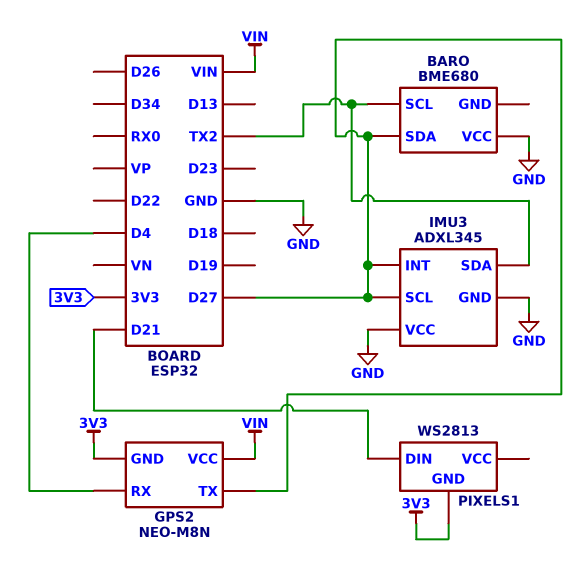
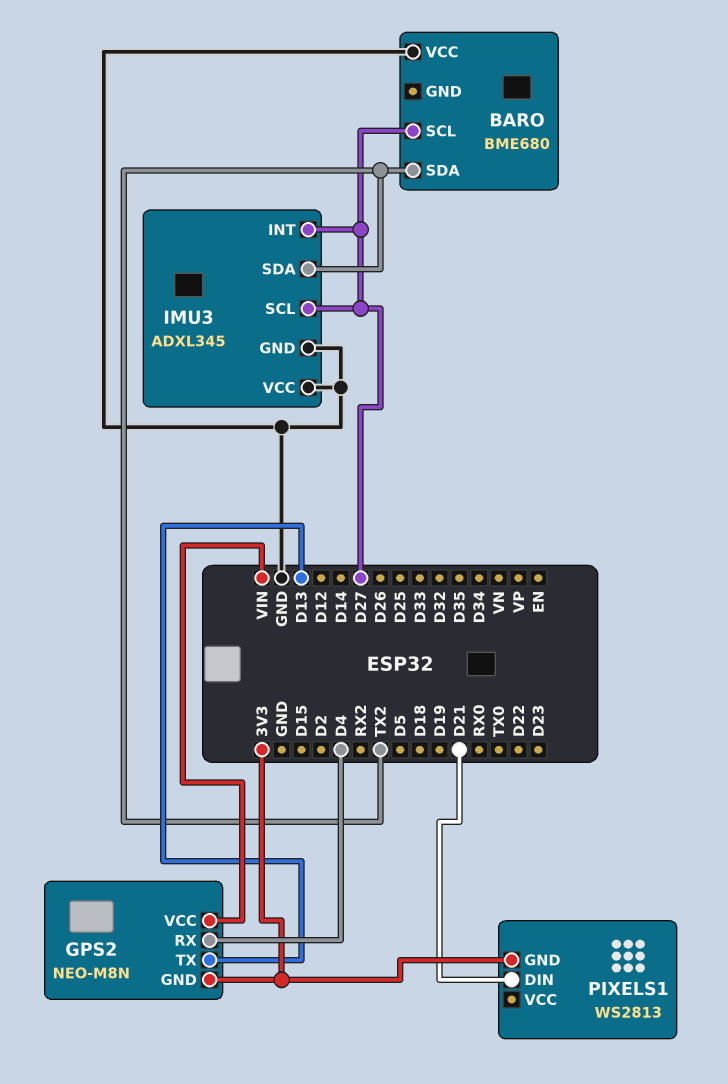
BARO pin SCL: TX2 -> D27
BARO pin SDA: D27 -> TX2
GPS2 pin TX: D27 -> D13

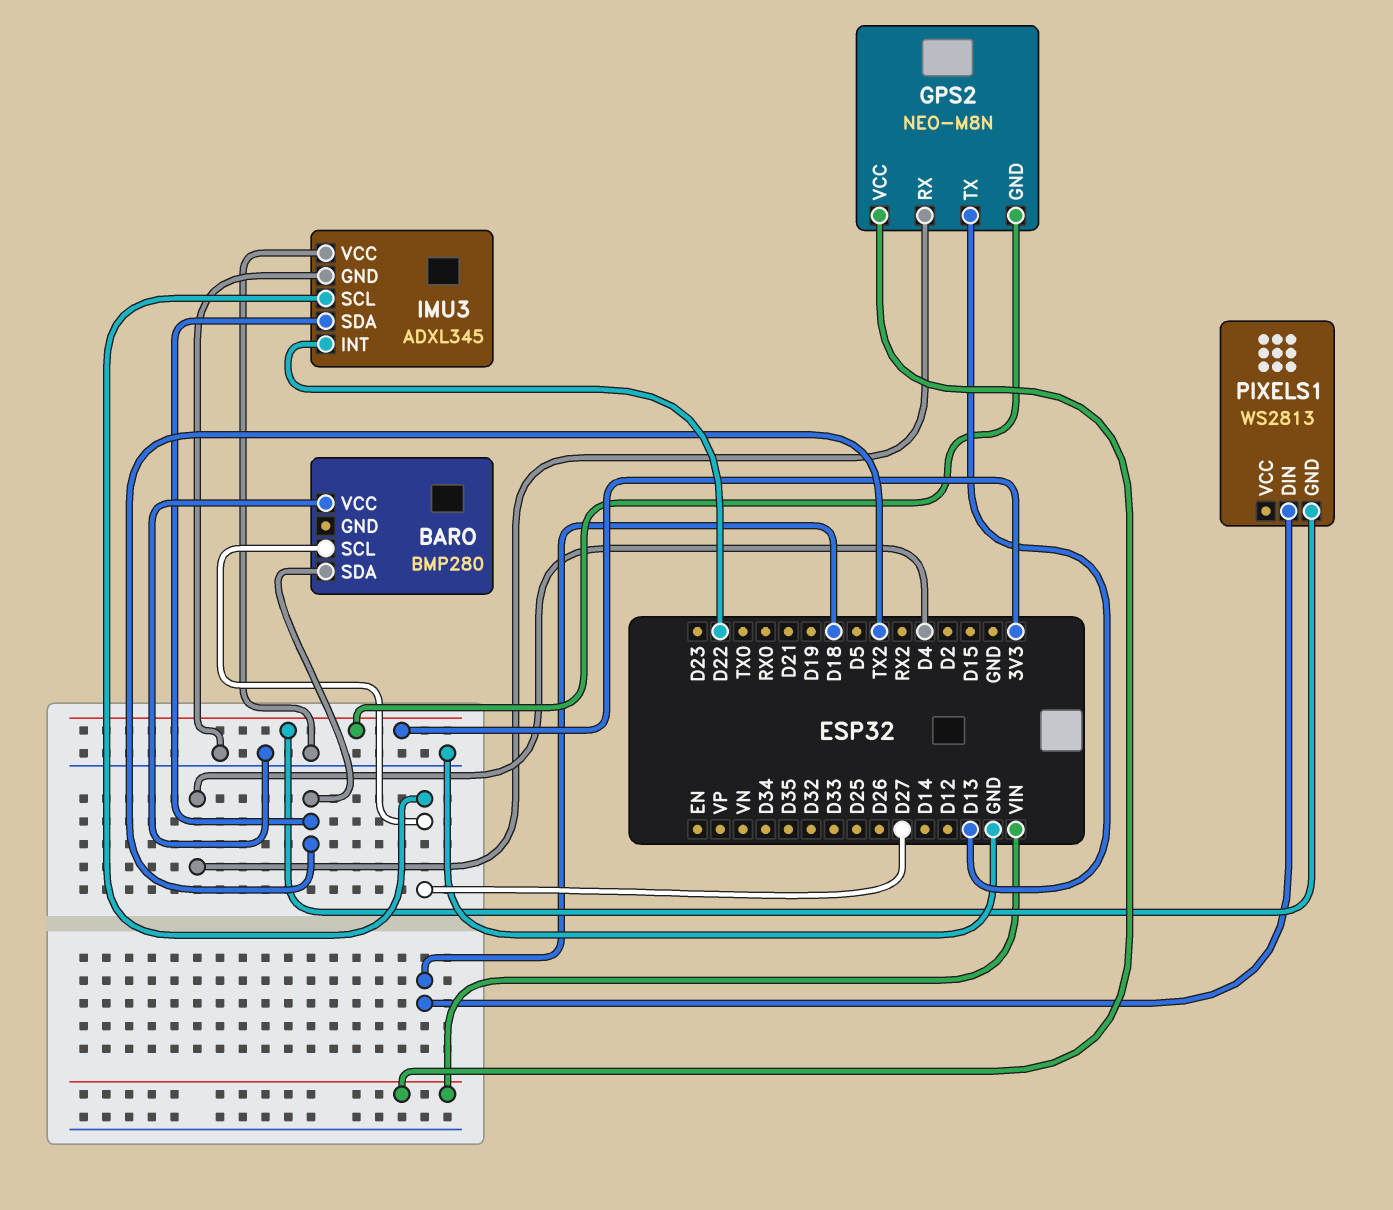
BARO: BME680 -> BMP280
IMU3 pin INT: D27 -> D22
PIXELS1 pin DIN: D21 -> D18

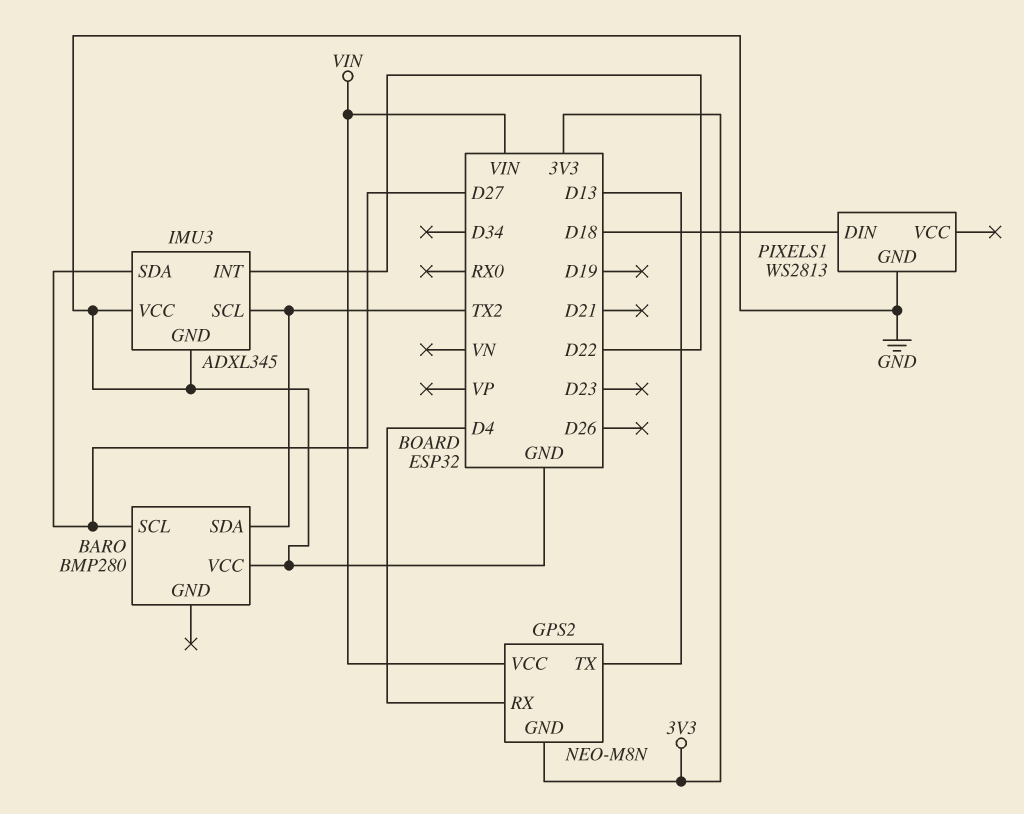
IMU3 pin SCL: D27 -> TX2
IMU3 pin SDA: TX2 -> D27
PIXELS1 pin GND: 3V3 -> GND

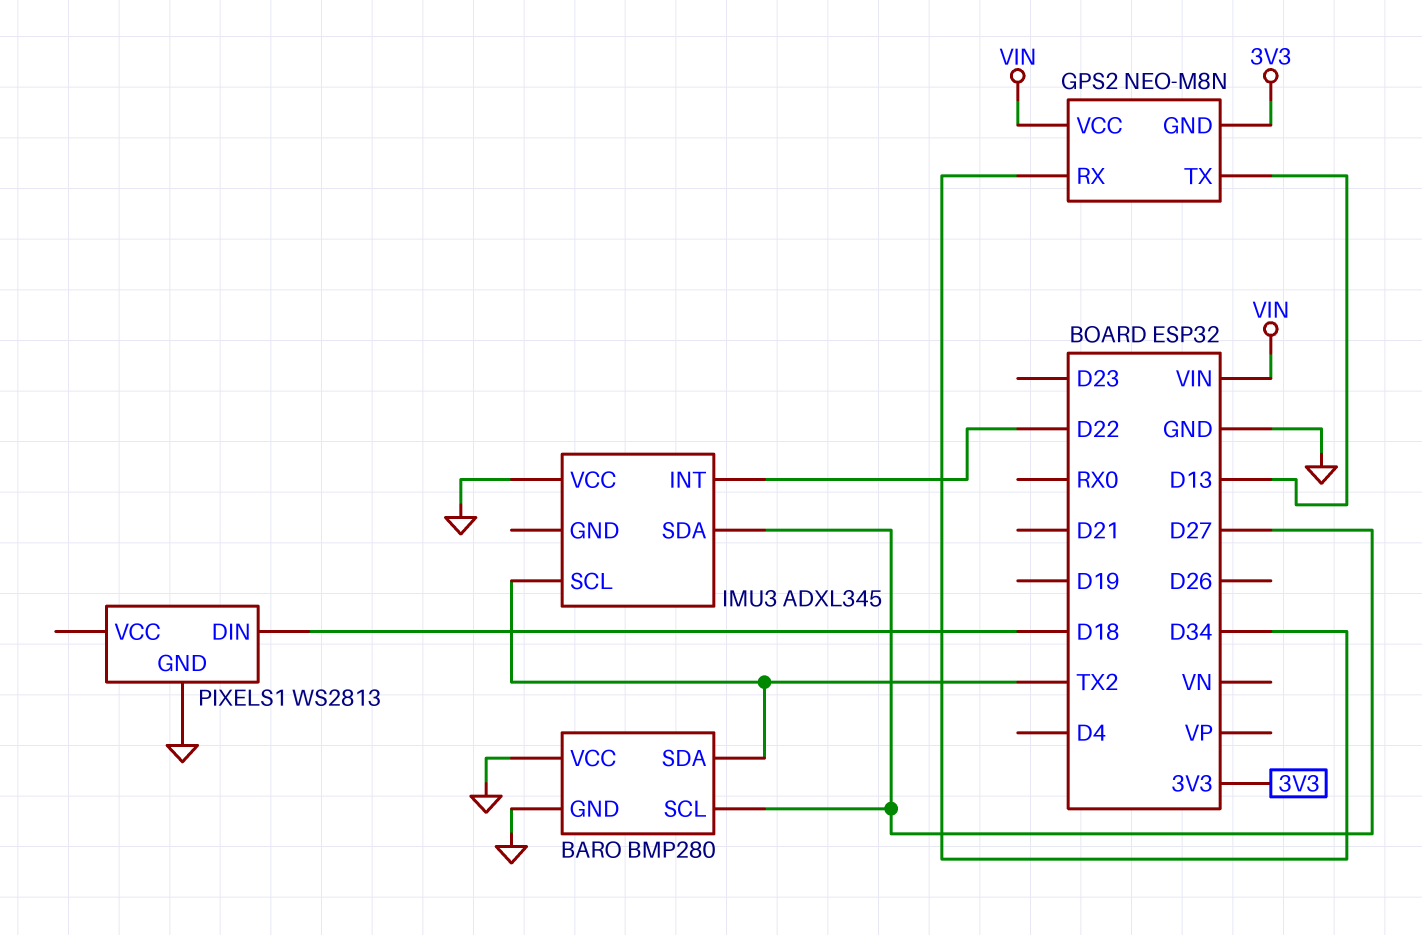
BARO pin GND: none -> GND
GPS2 pin RX: D4 -> D34
IMU3 pin GND: GND -> none

